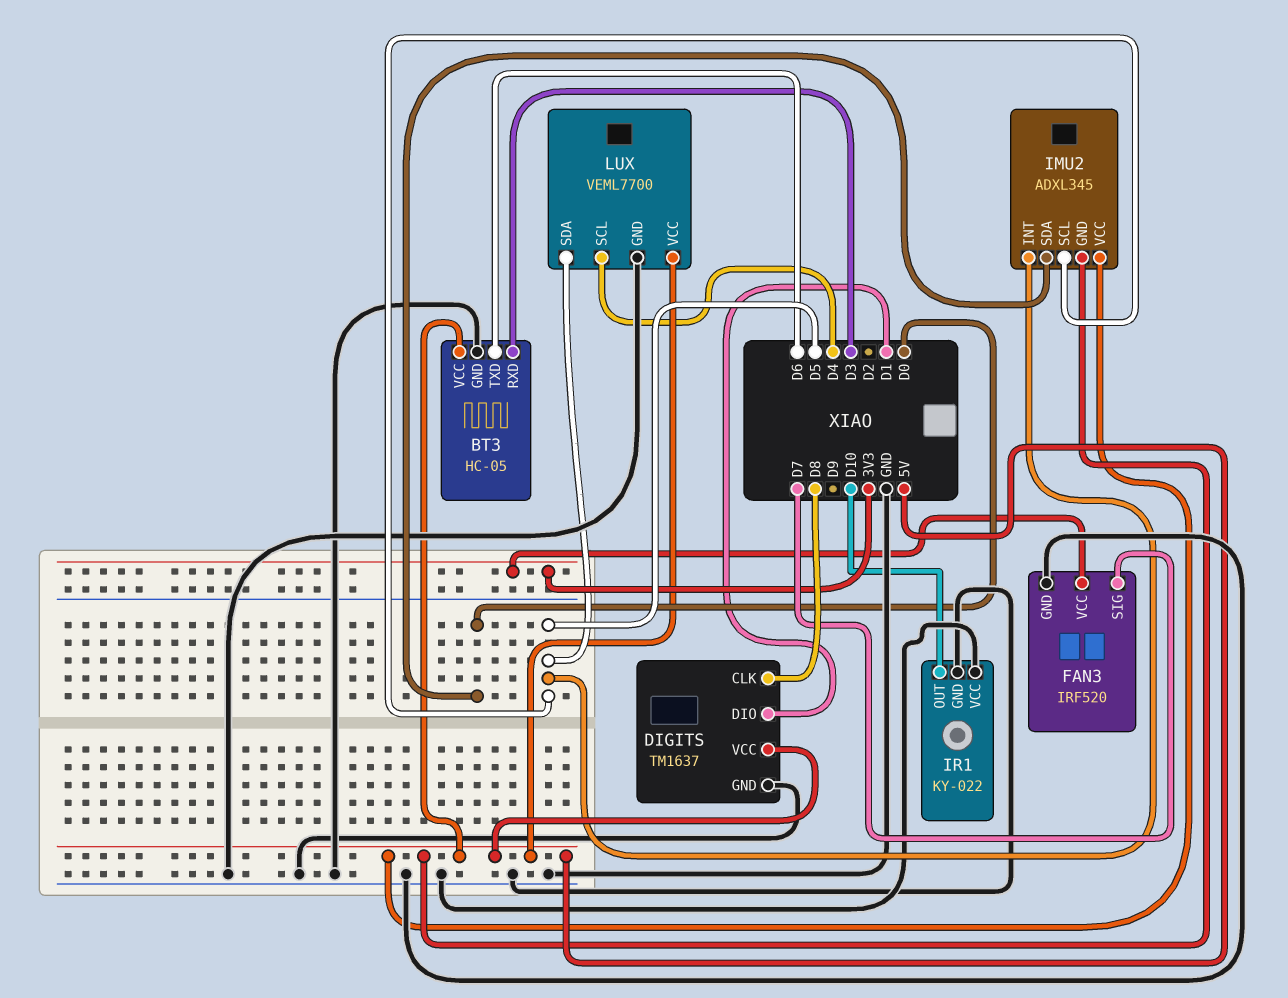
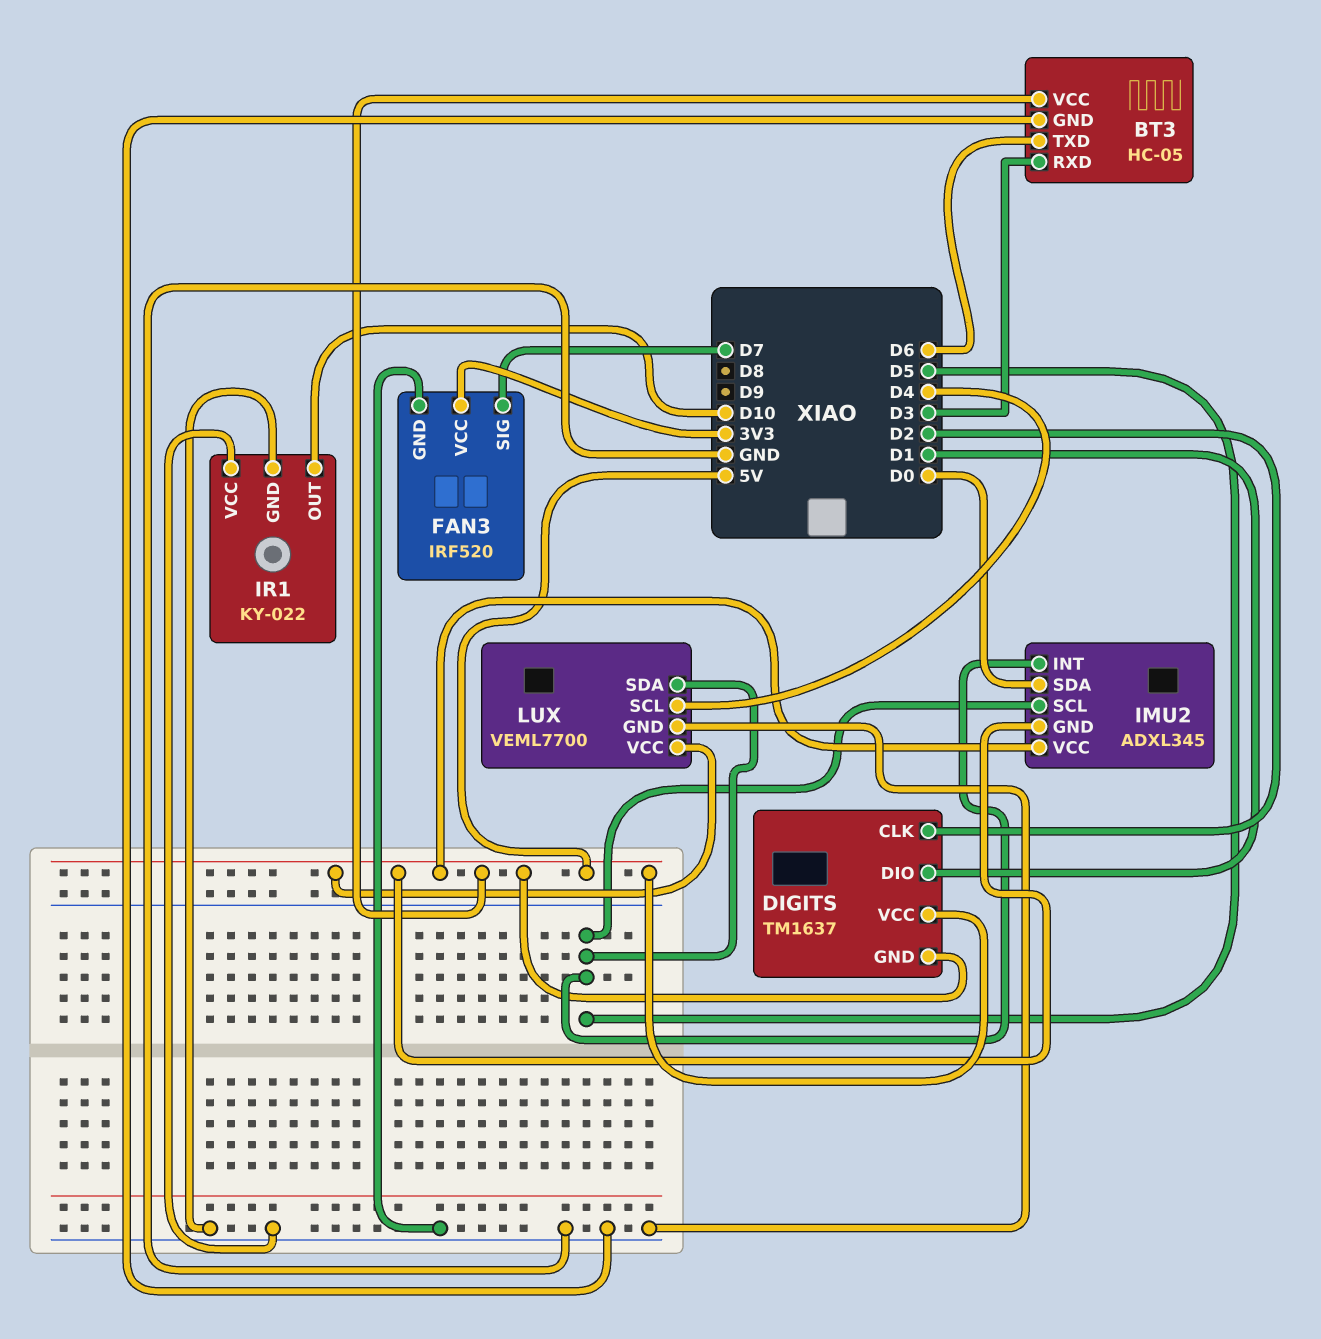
DIGITS pin CLK: D8 -> D2
DIGITS pin GND: GND -> 5V

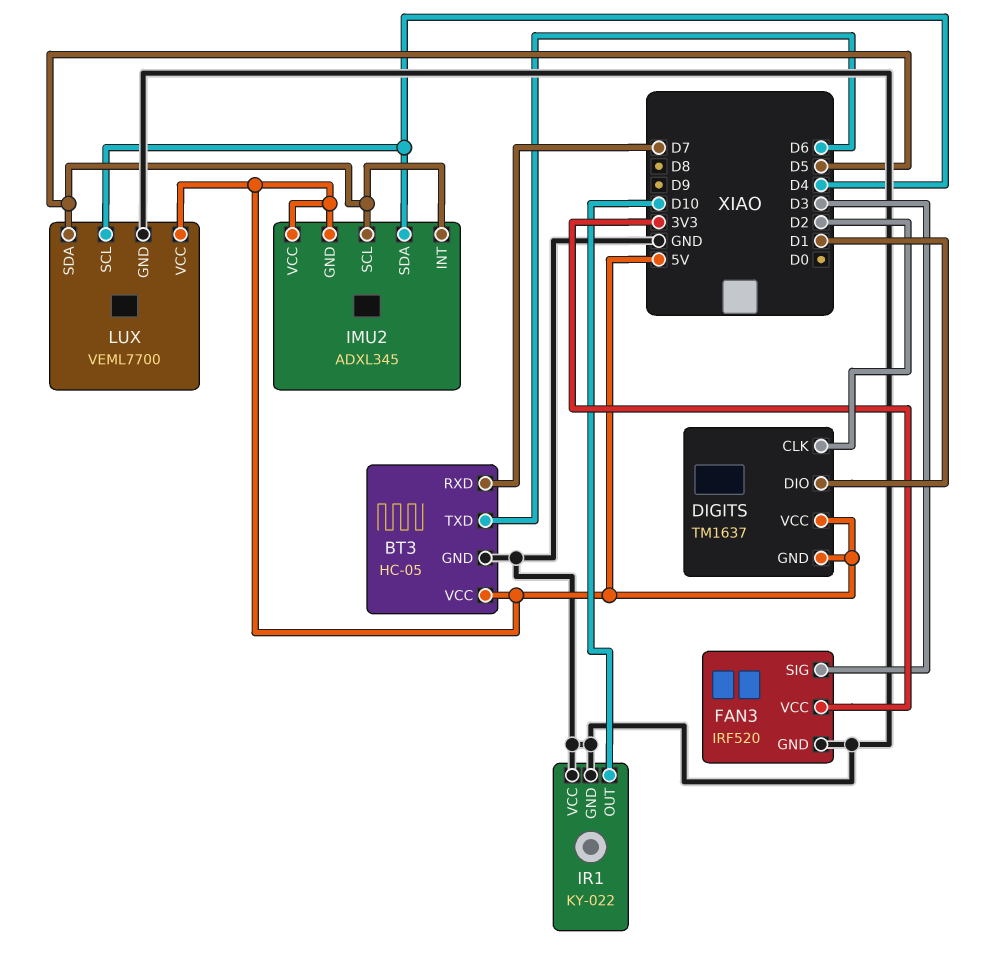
BT3 pin RXD: D3 -> D7
FAN3 pin SIG: D7 -> D3
IMU2 pin SDA: D0 -> D4

